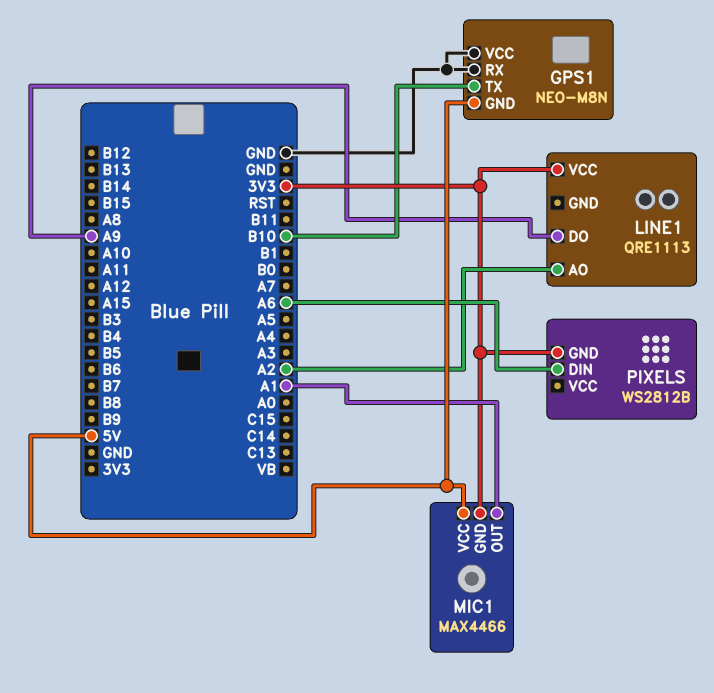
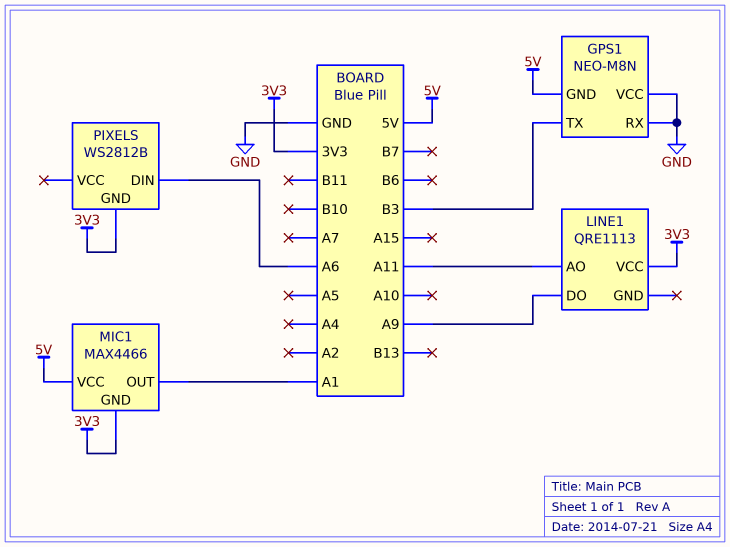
GPS1 pin TX: B10 -> B3
LINE1 pin AO: A2 -> A11

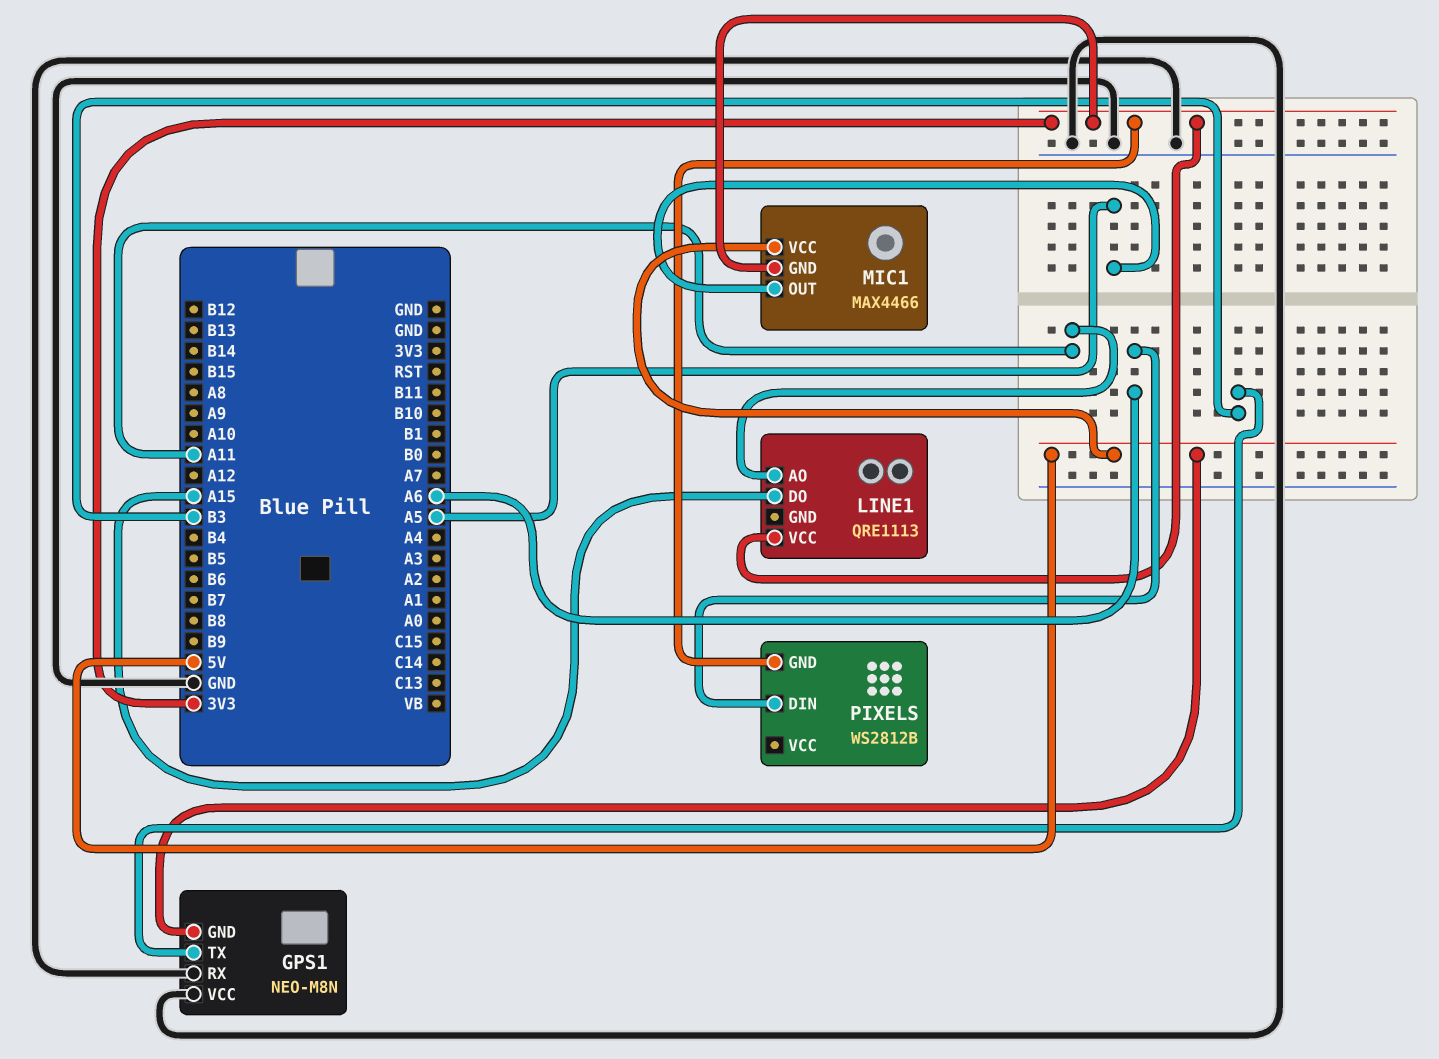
LINE1 pin DO: A9 -> A15
MIC1 pin OUT: A1 -> A5

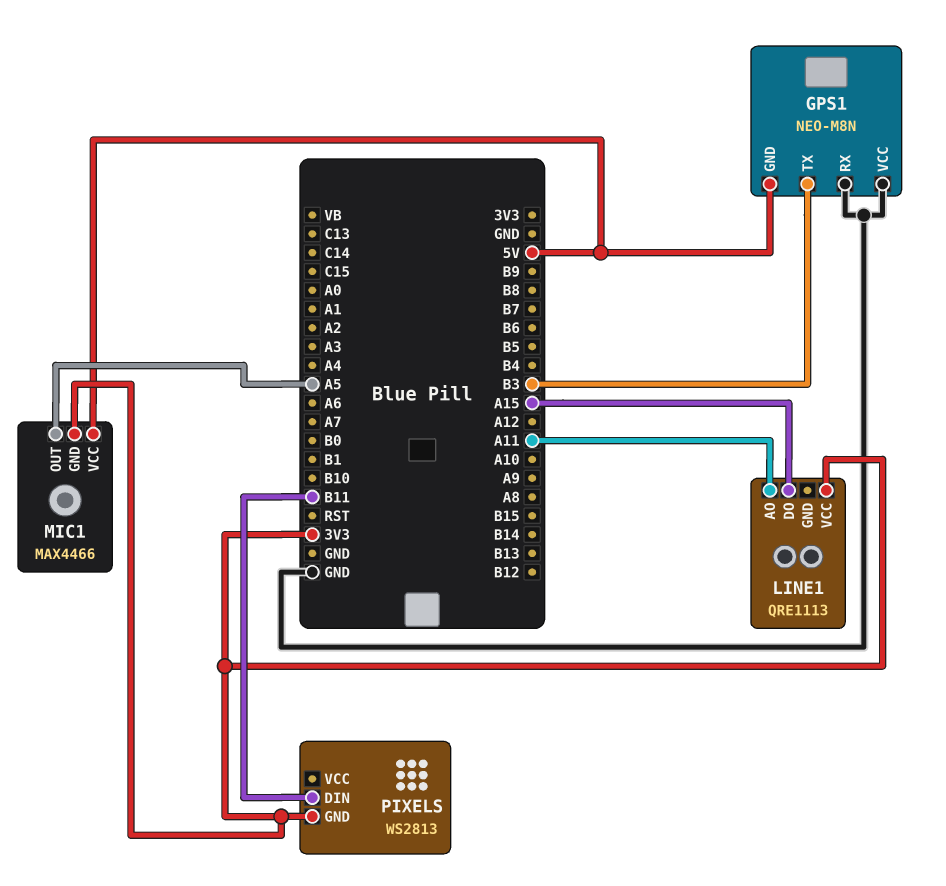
PIXELS: WS2812B -> WS2813
PIXELS pin DIN: A6 -> B11

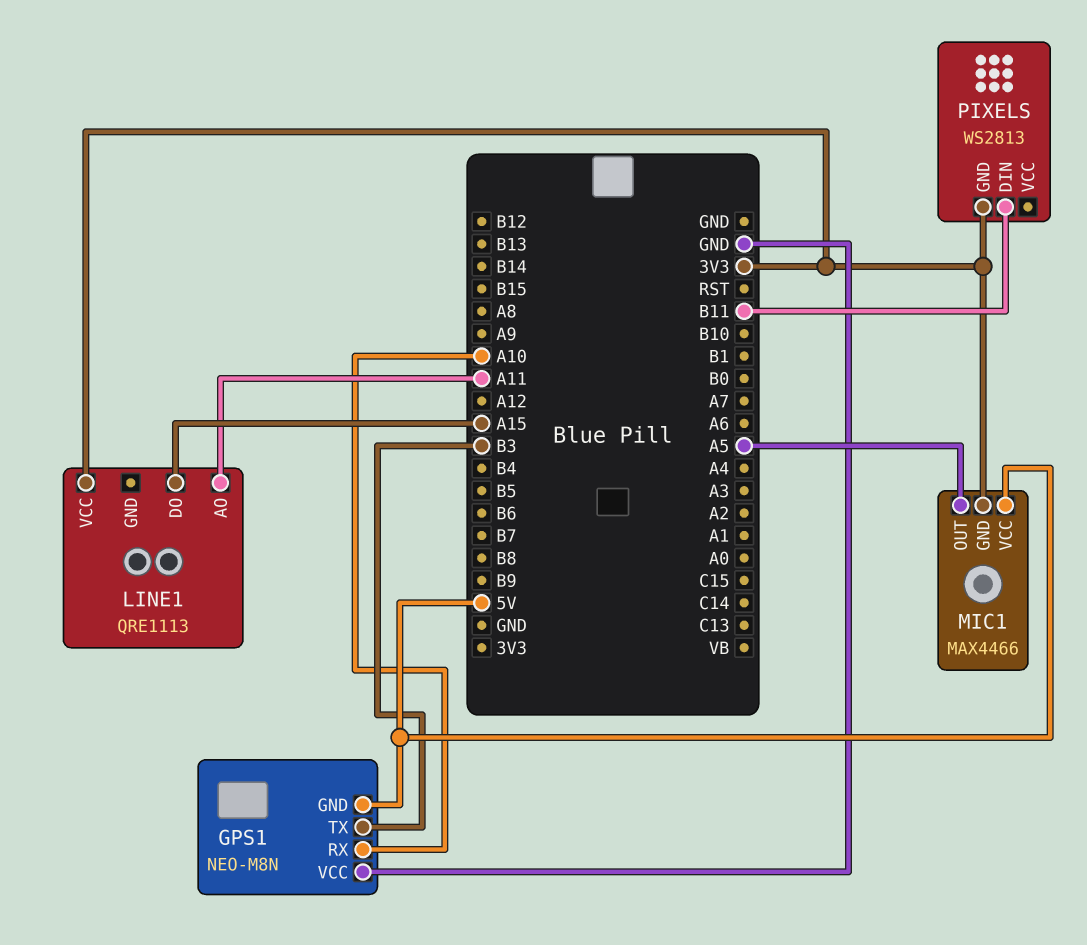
GPS1 pin RX: GND -> A10

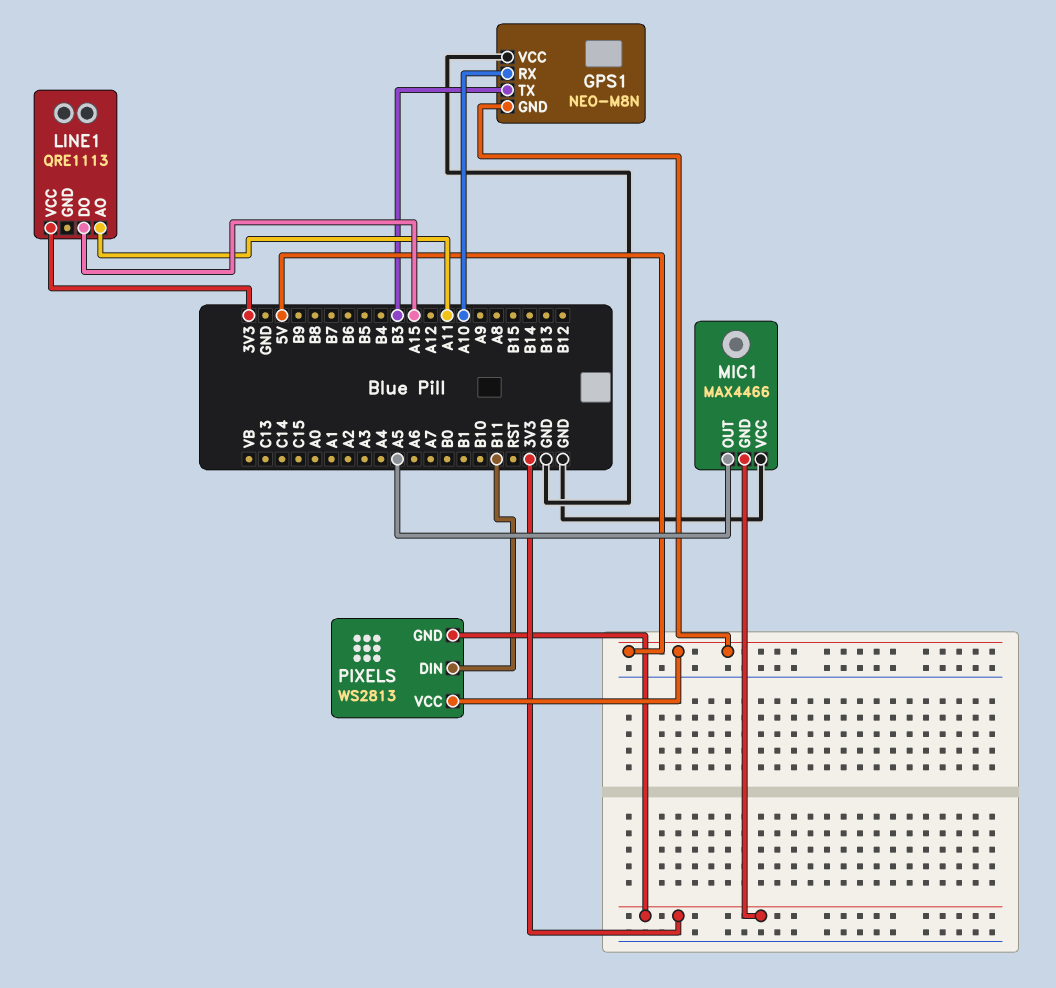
MIC1 pin VCC: 5V -> GND
PIXELS pin VCC: none -> 5V

